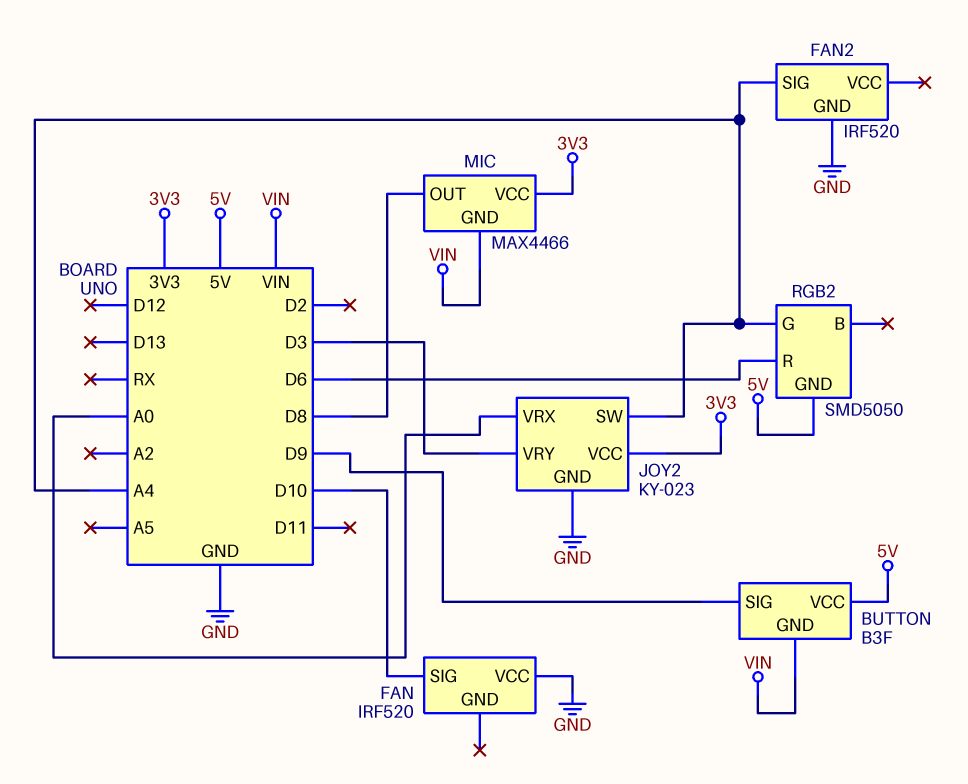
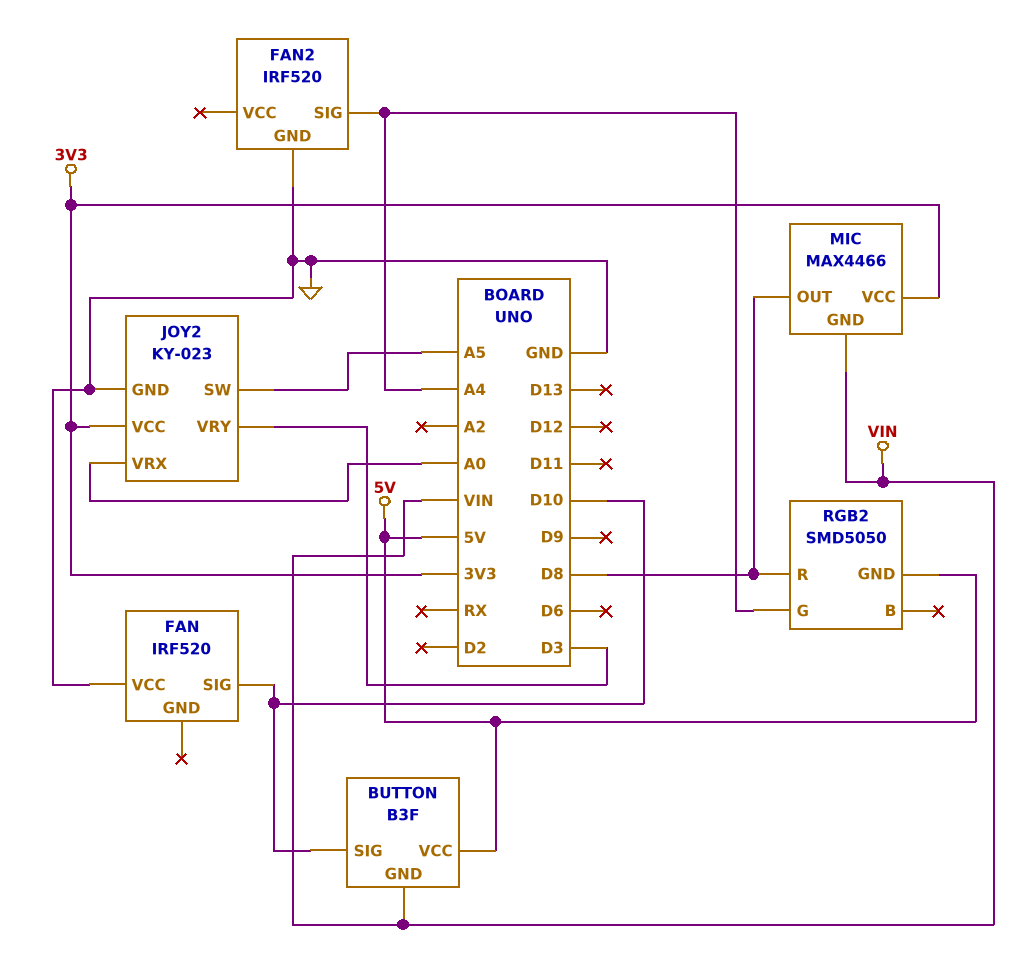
BUTTON pin SIG: D9 -> D10
JOY2 pin SW: A4 -> A5
RGB2 pin R: D6 -> D8

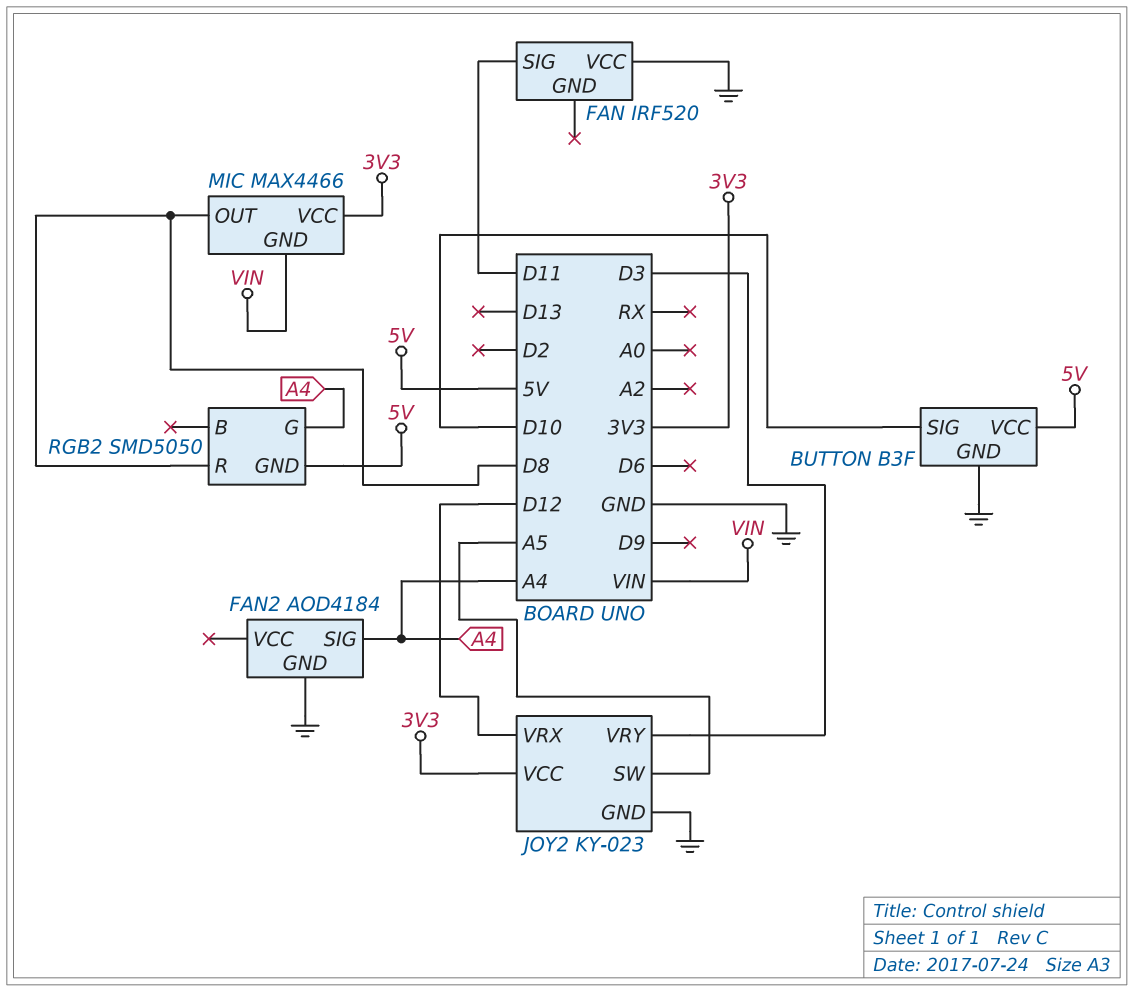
BUTTON pin GND: VIN -> GND
FAN pin SIG: D10 -> D11
FAN2: IRF520 -> AOD4184
JOY2 pin VRX: A0 -> D12

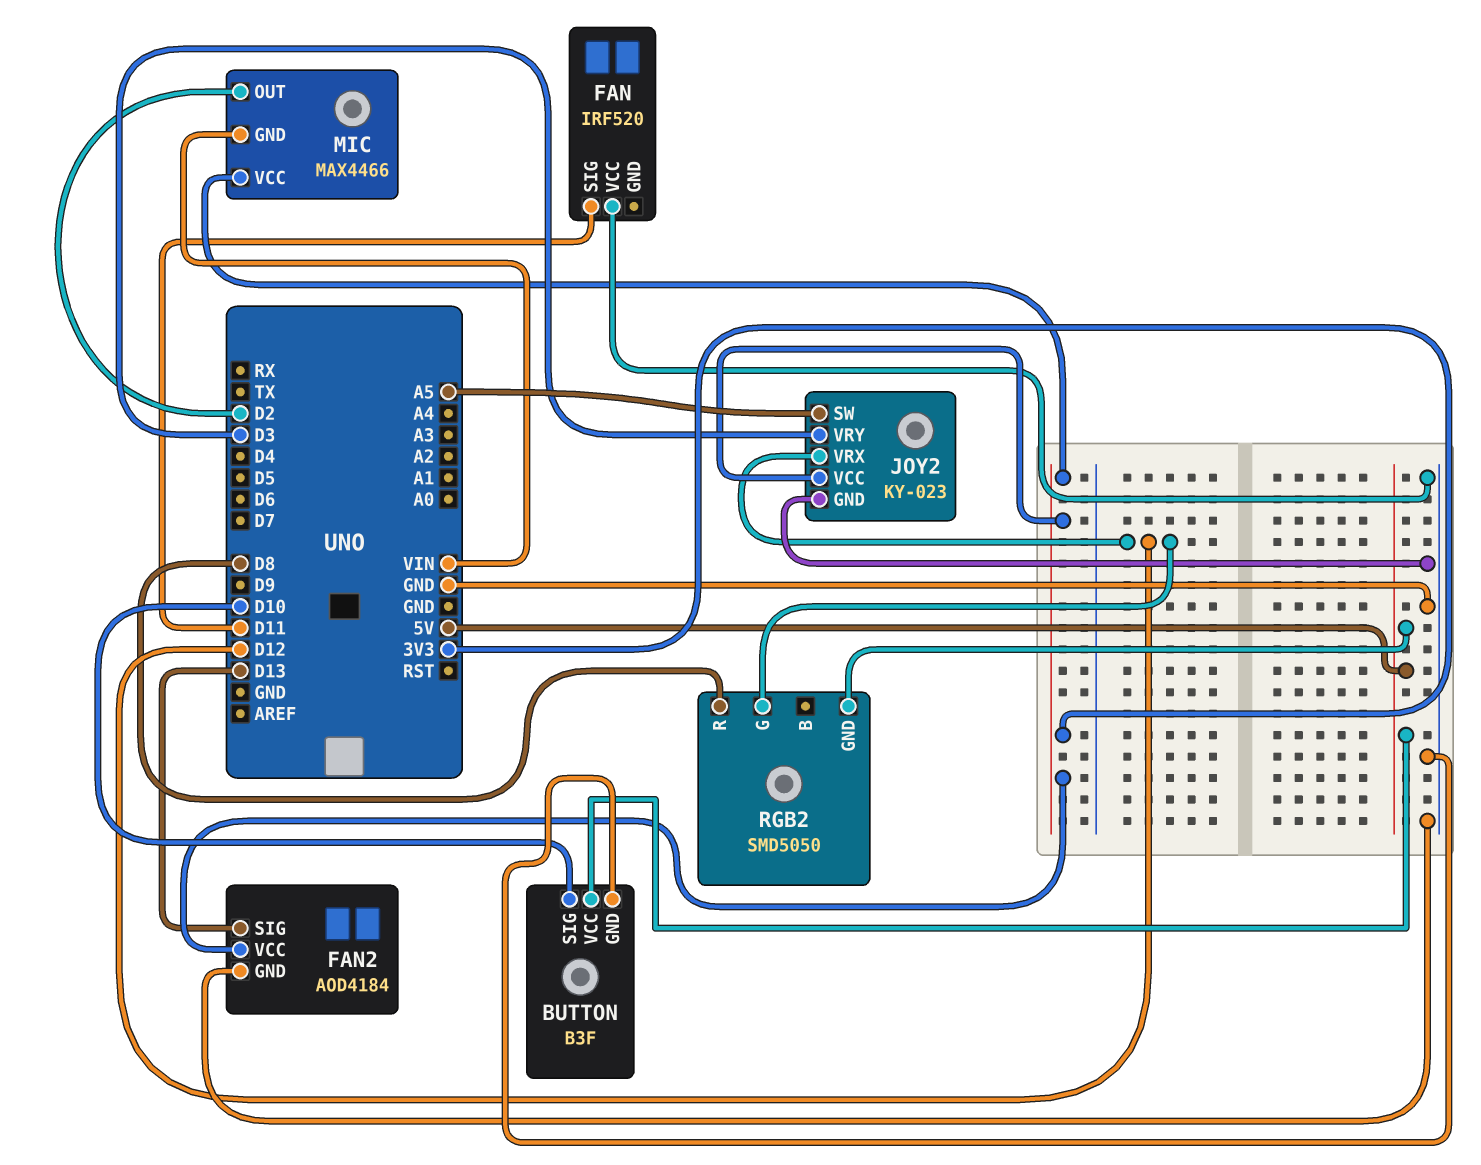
FAN2 pin SIG: A4 -> D13
FAN2 pin VCC: none -> 3V3
MIC pin OUT: D8 -> D2
RGB2 pin G: A4 -> D12

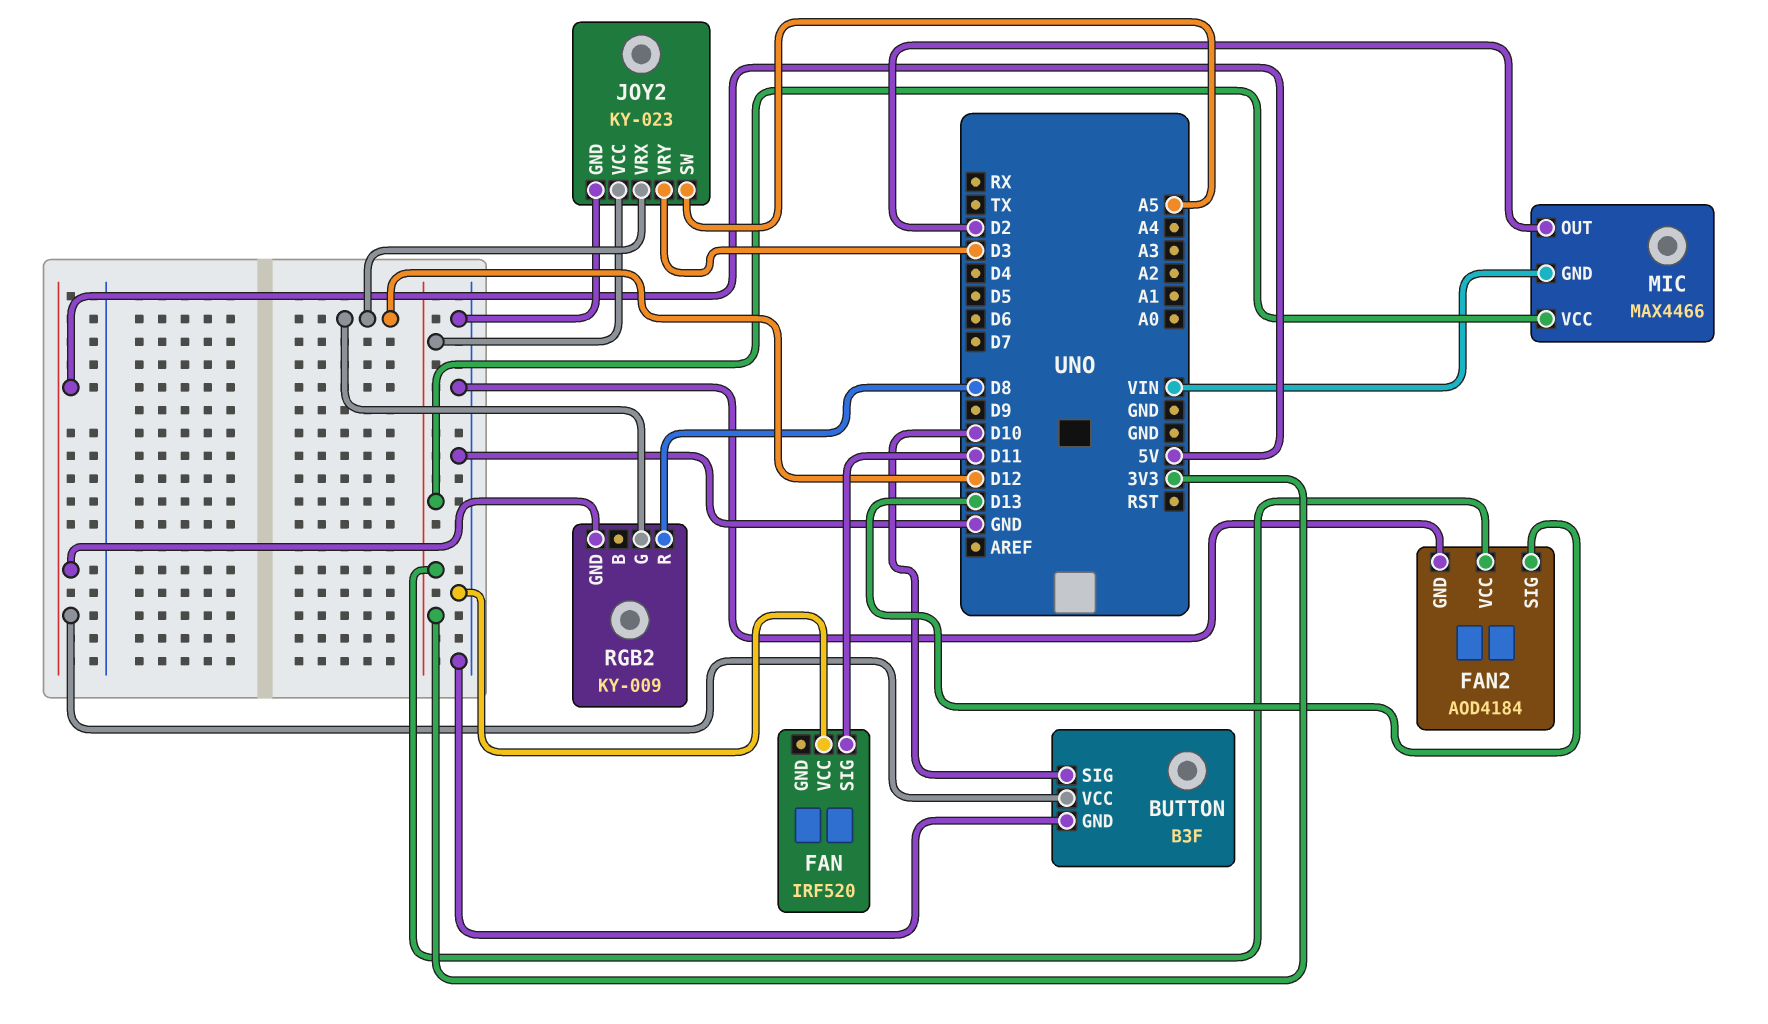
RGB2: SMD5050 -> KY-009

